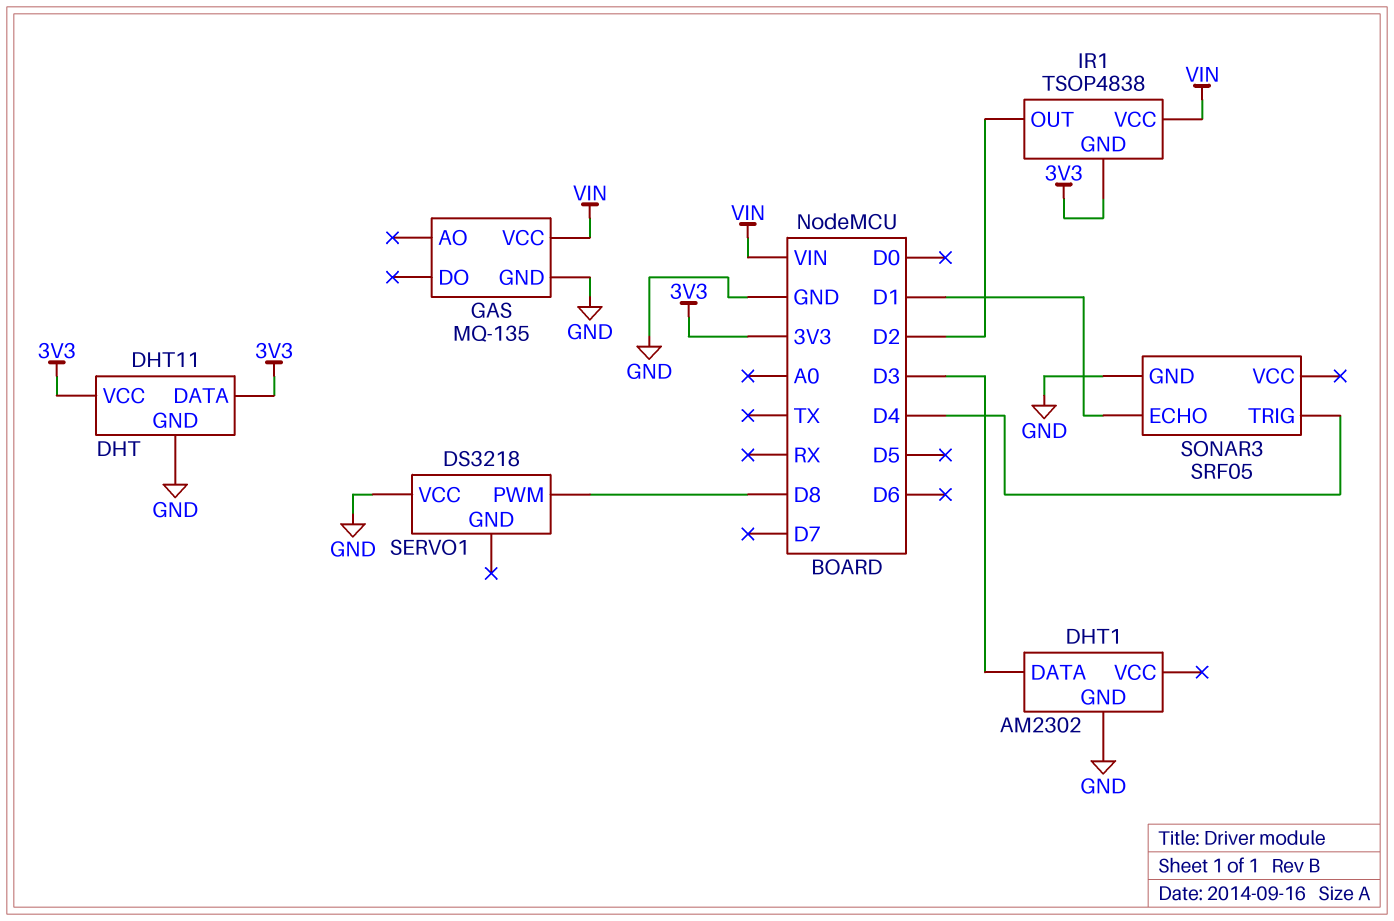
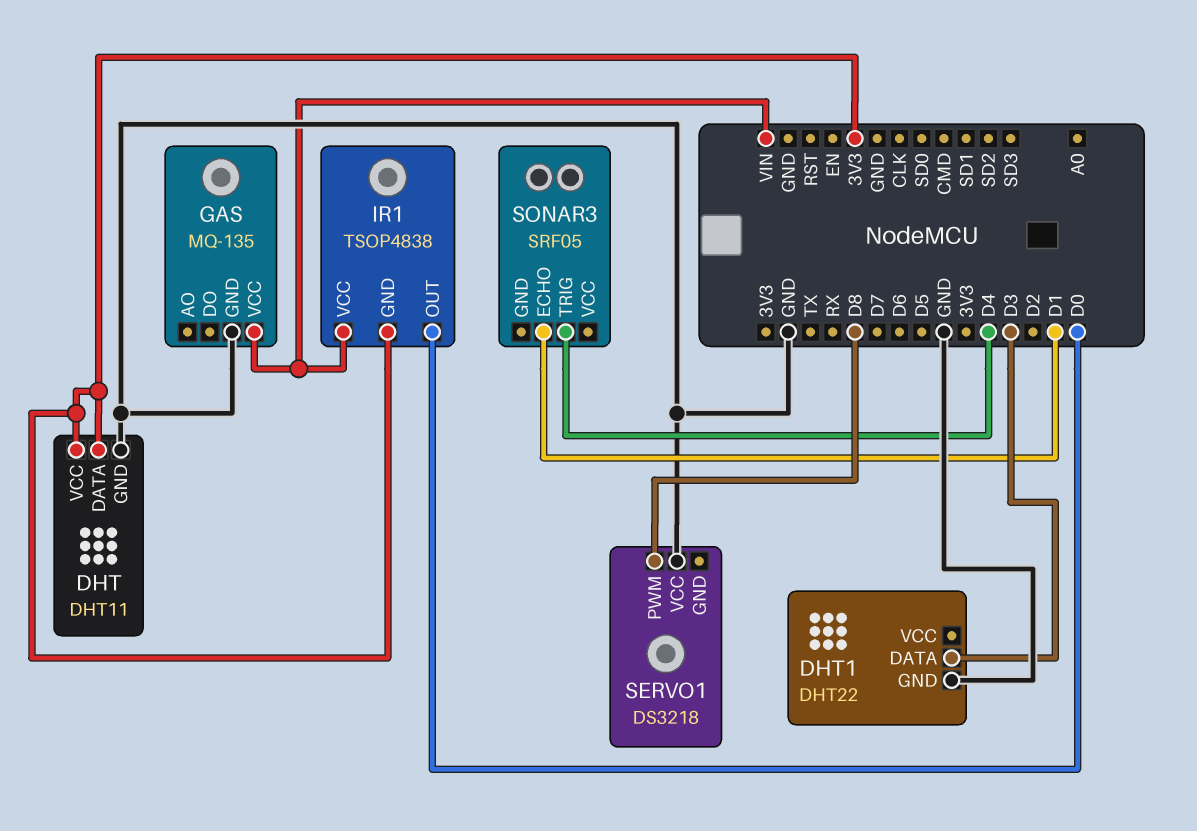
DHT1: AM2302 -> DHT22
IR1 pin OUT: D2 -> D0
SONAR3 pin GND: GND -> none

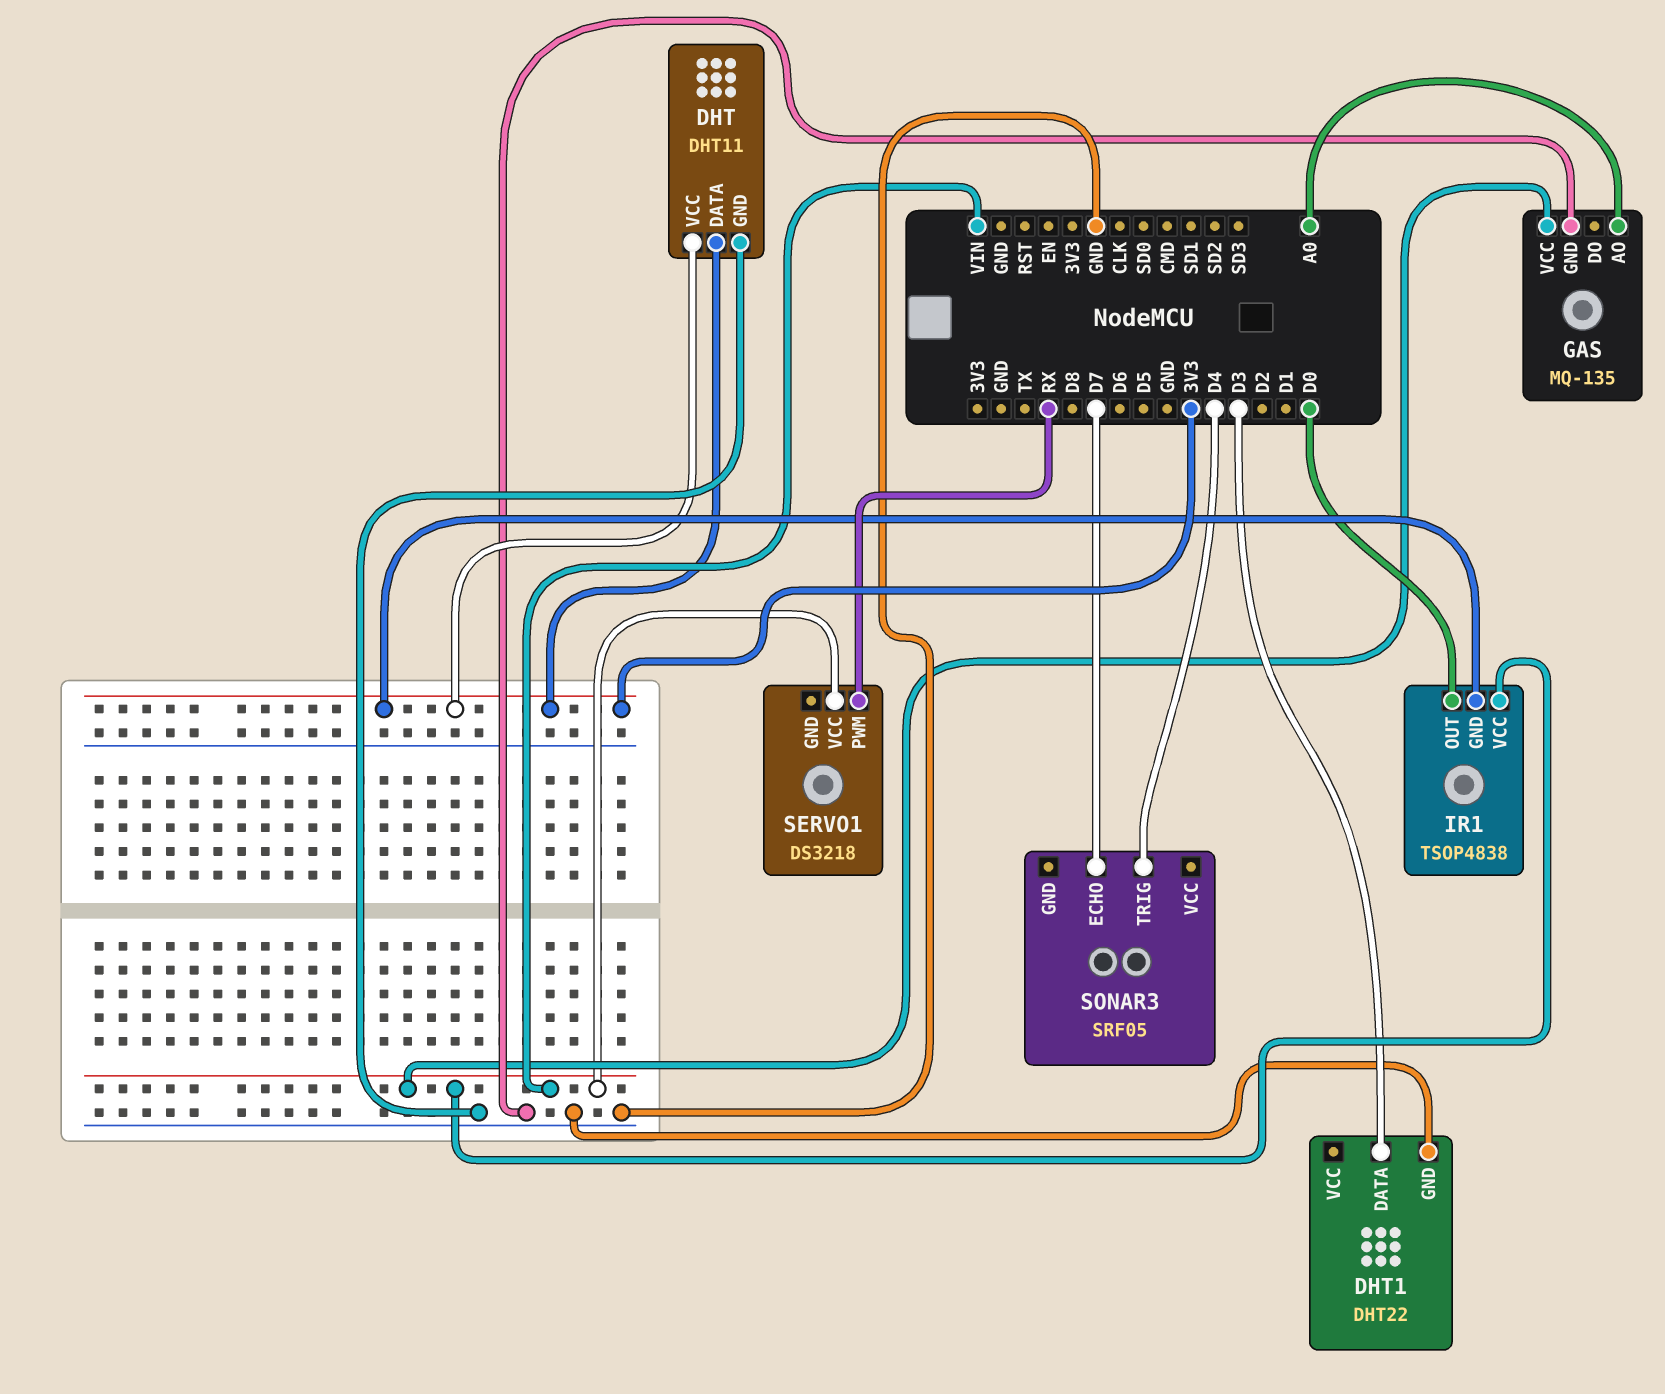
GAS pin AO: none -> A0
SERVO1 pin PWM: D8 -> RX
SERVO1 pin VCC: GND -> VIN
SONAR3 pin ECHO: D1 -> D7

